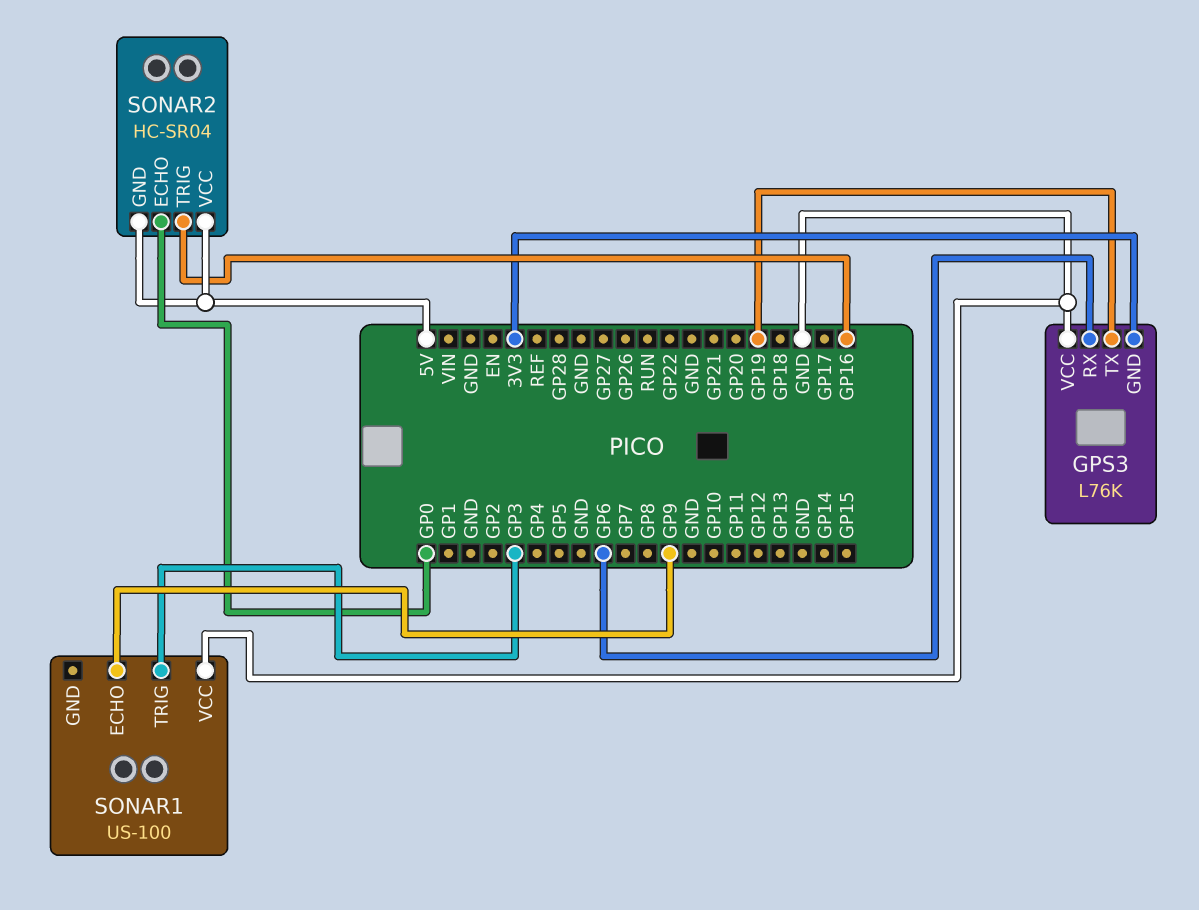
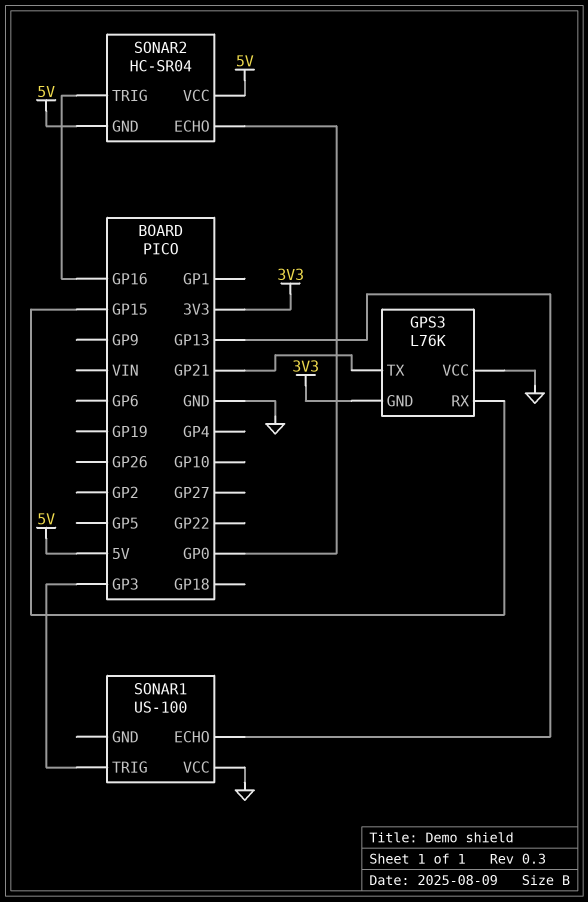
GPS3 pin RX: GP6 -> GP15
GPS3 pin TX: GP19 -> GP21
SONAR1 pin ECHO: GP9 -> GP13

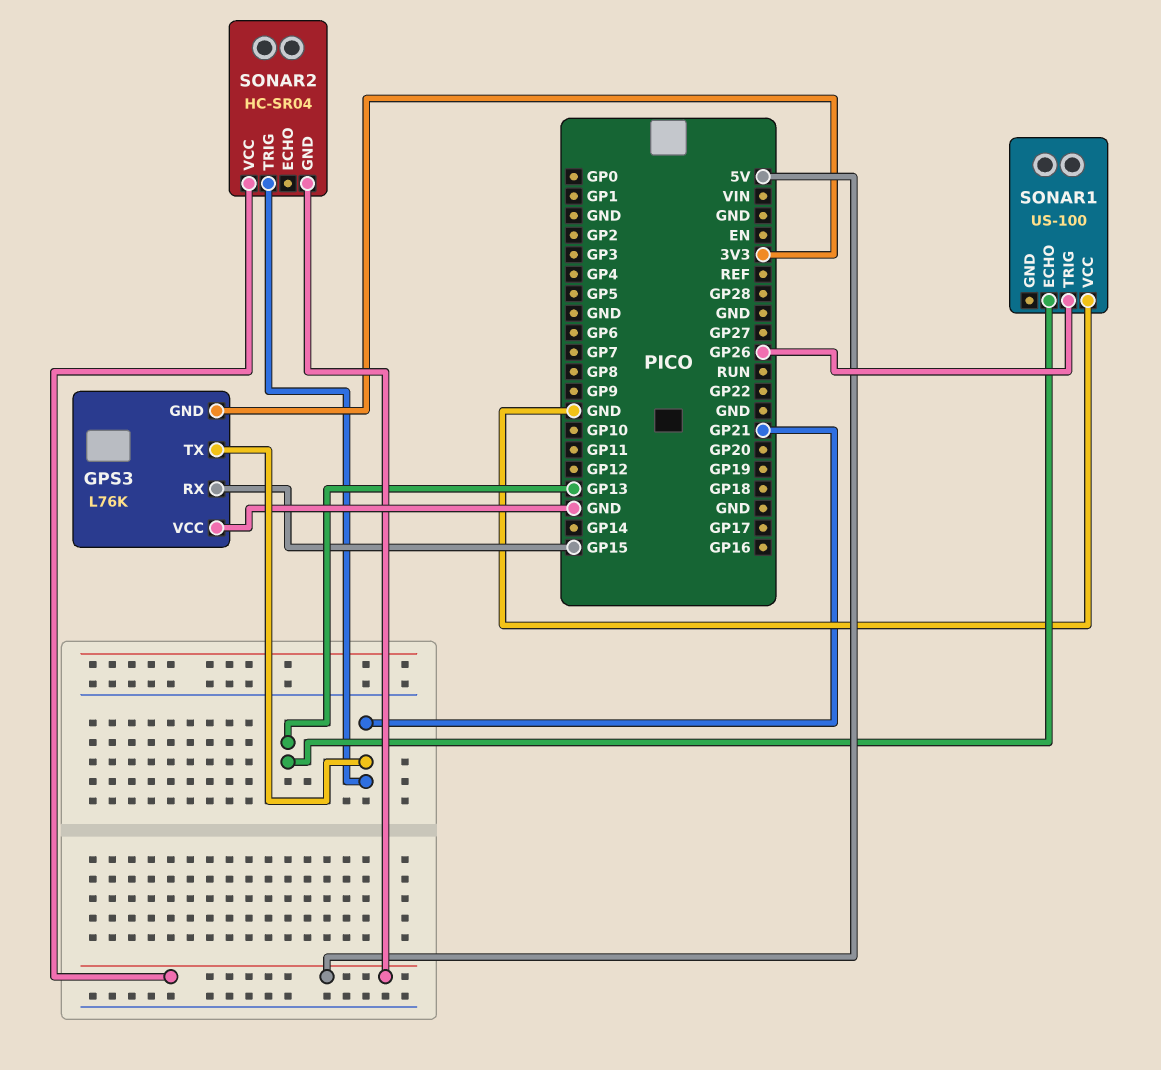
SONAR1 pin TRIG: GP3 -> GP26
SONAR2 pin ECHO: GP0 -> none
SONAR2 pin TRIG: GP16 -> GP21

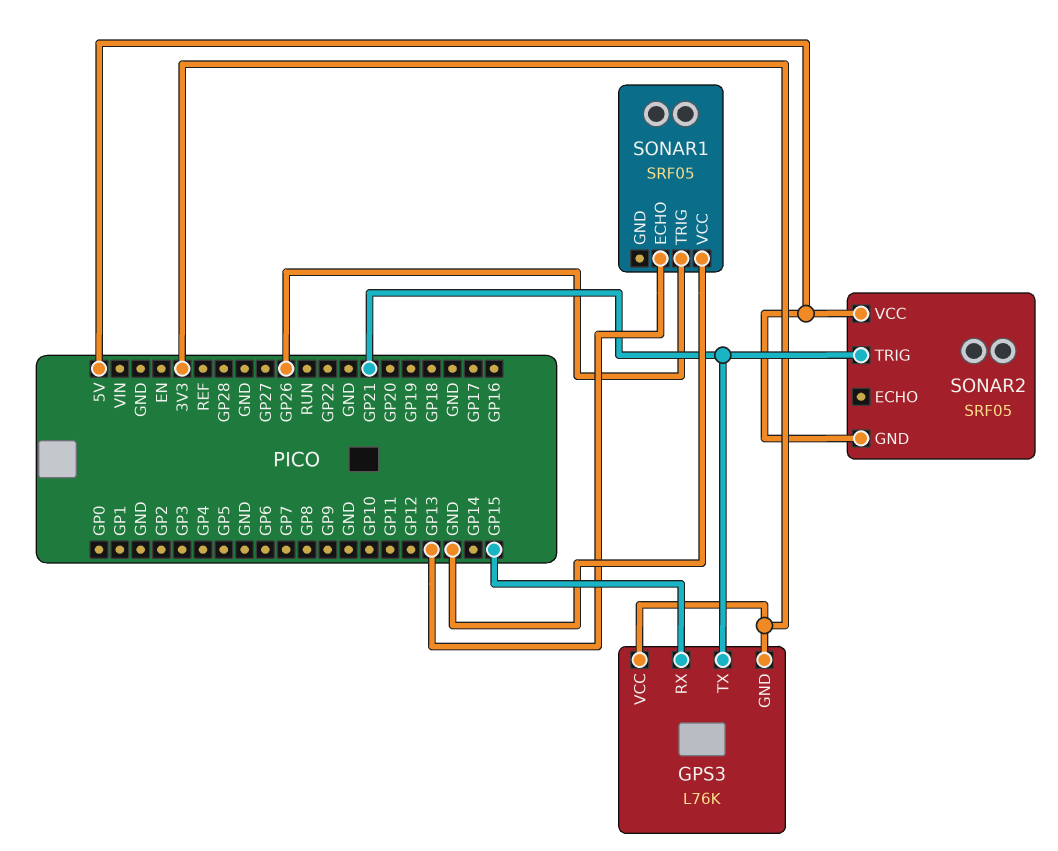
GPS3 pin VCC: GND -> 3V3
SONAR1: US-100 -> SRF05
SONAR2: HC-SR04 -> SRF05

